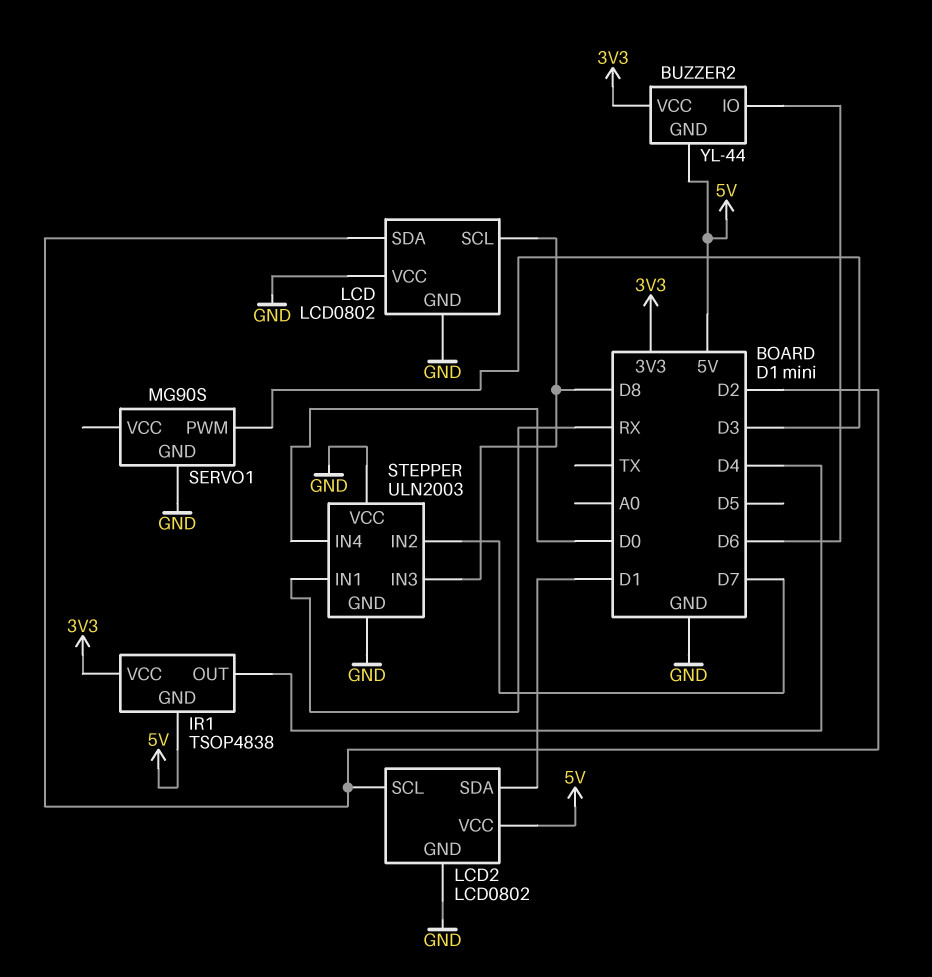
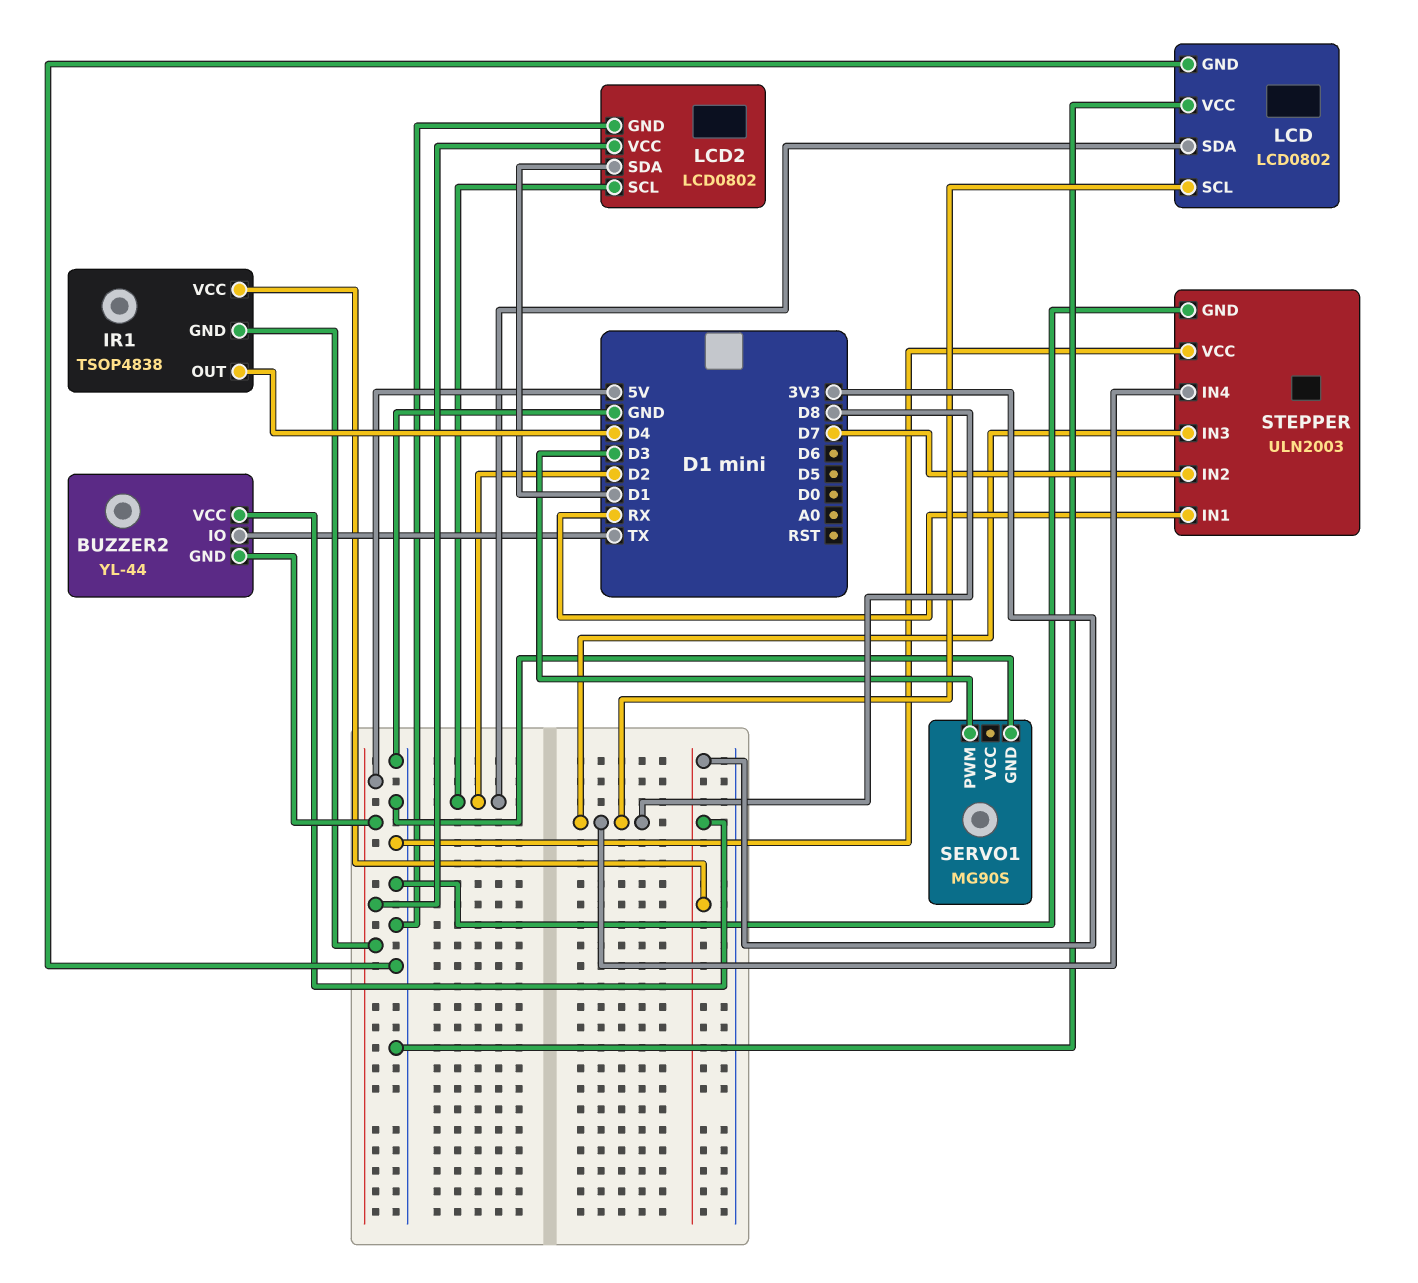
BUZZER2 pin IO: D6 -> TX
STEPPER pin IN4: D0 -> D8

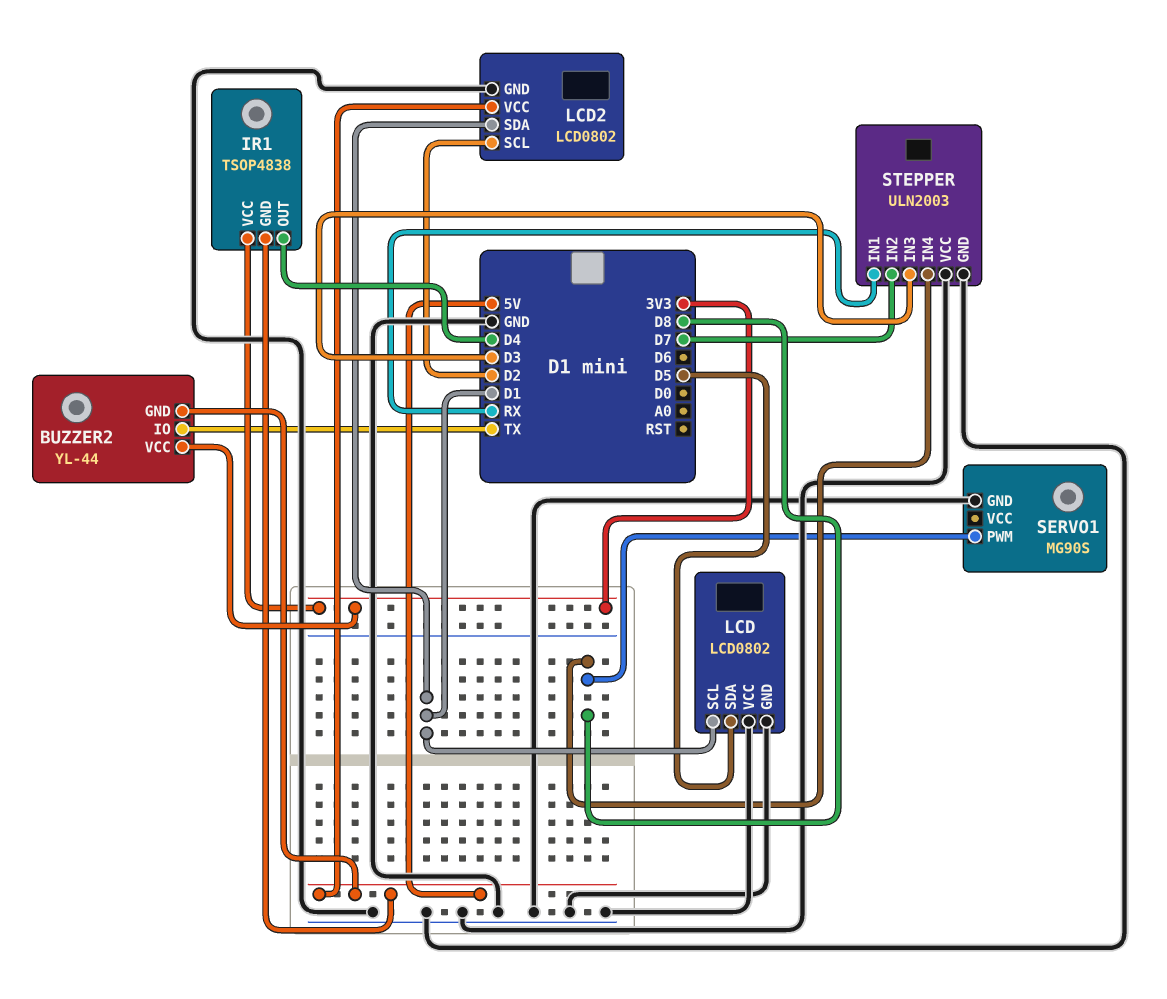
LCD pin SCL: D8 -> D1
LCD pin SDA: D2 -> D5
SERVO1 pin PWM: D3 -> D8
STEPPER pin IN3: D8 -> D3

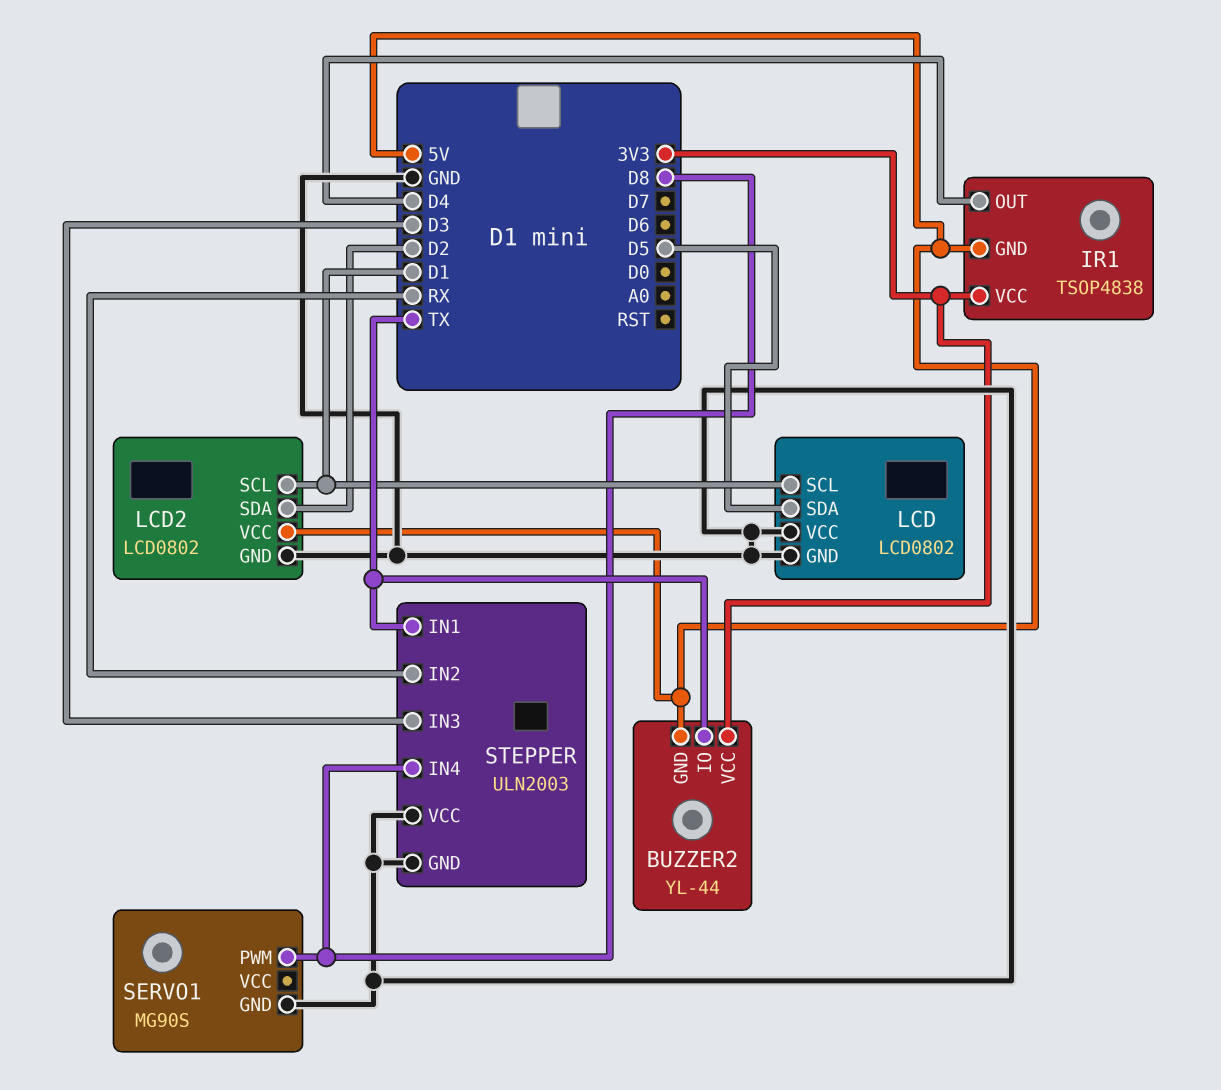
LCD2 pin SCL: D2 -> D1
LCD2 pin SDA: D1 -> D2
STEPPER pin IN1: RX -> TX
STEPPER pin IN2: D7 -> RX

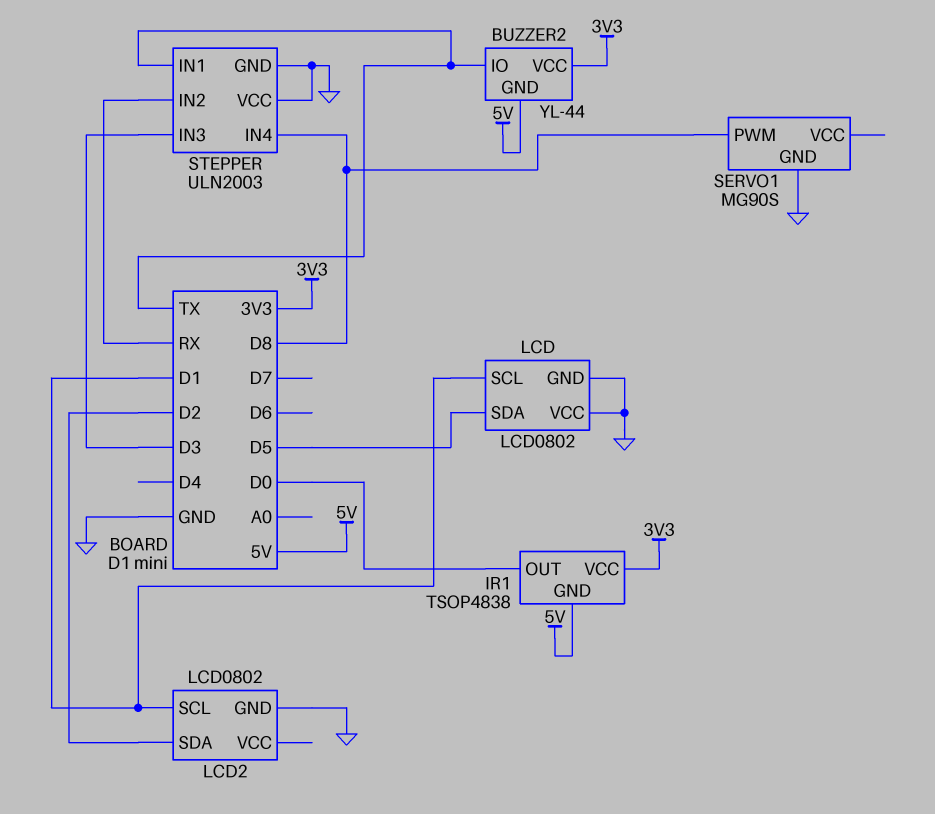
IR1 pin OUT: D4 -> D0
LCD2 pin VCC: 5V -> none

